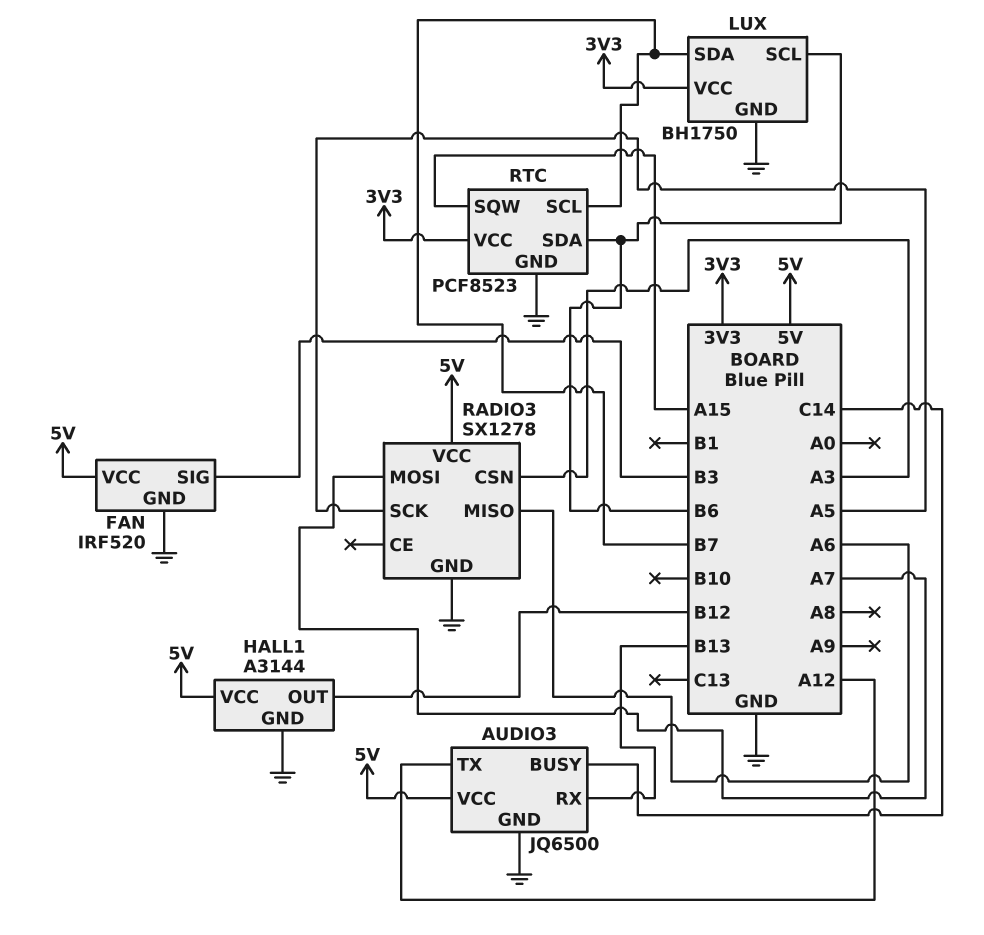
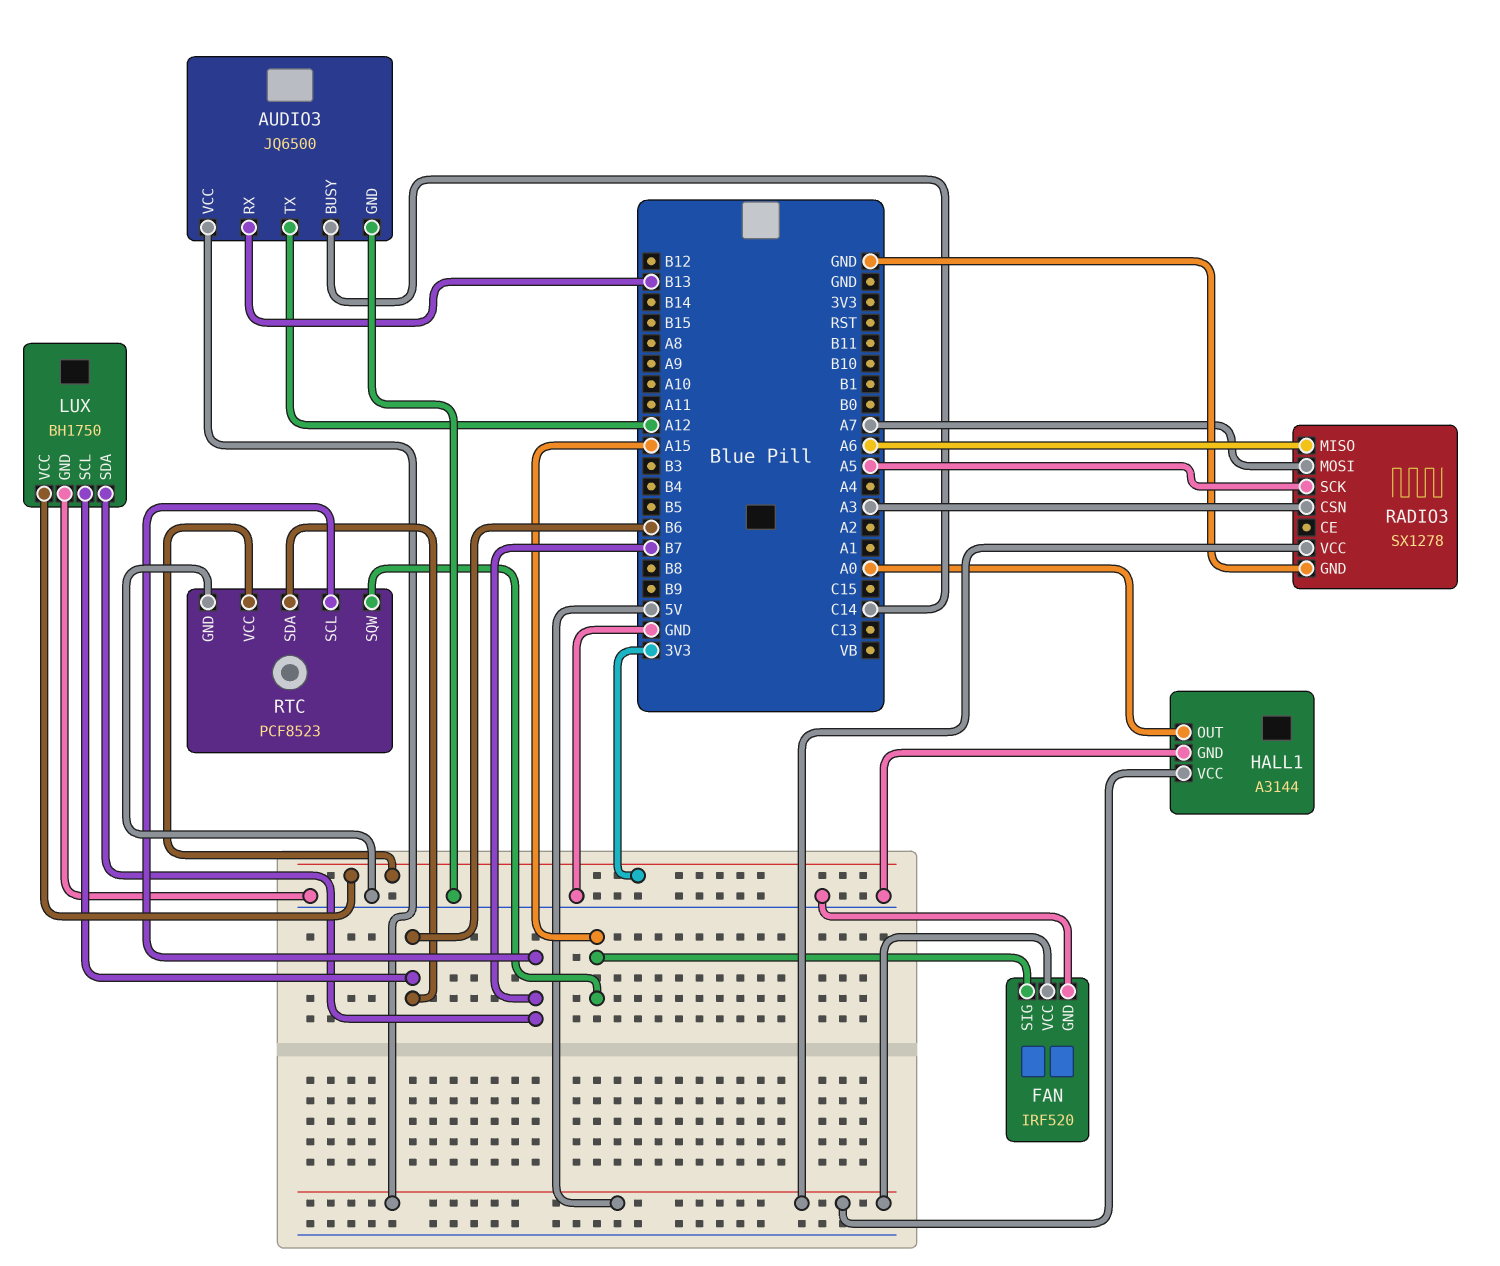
FAN pin SIG: B3 -> A15
HALL1 pin OUT: B12 -> A0

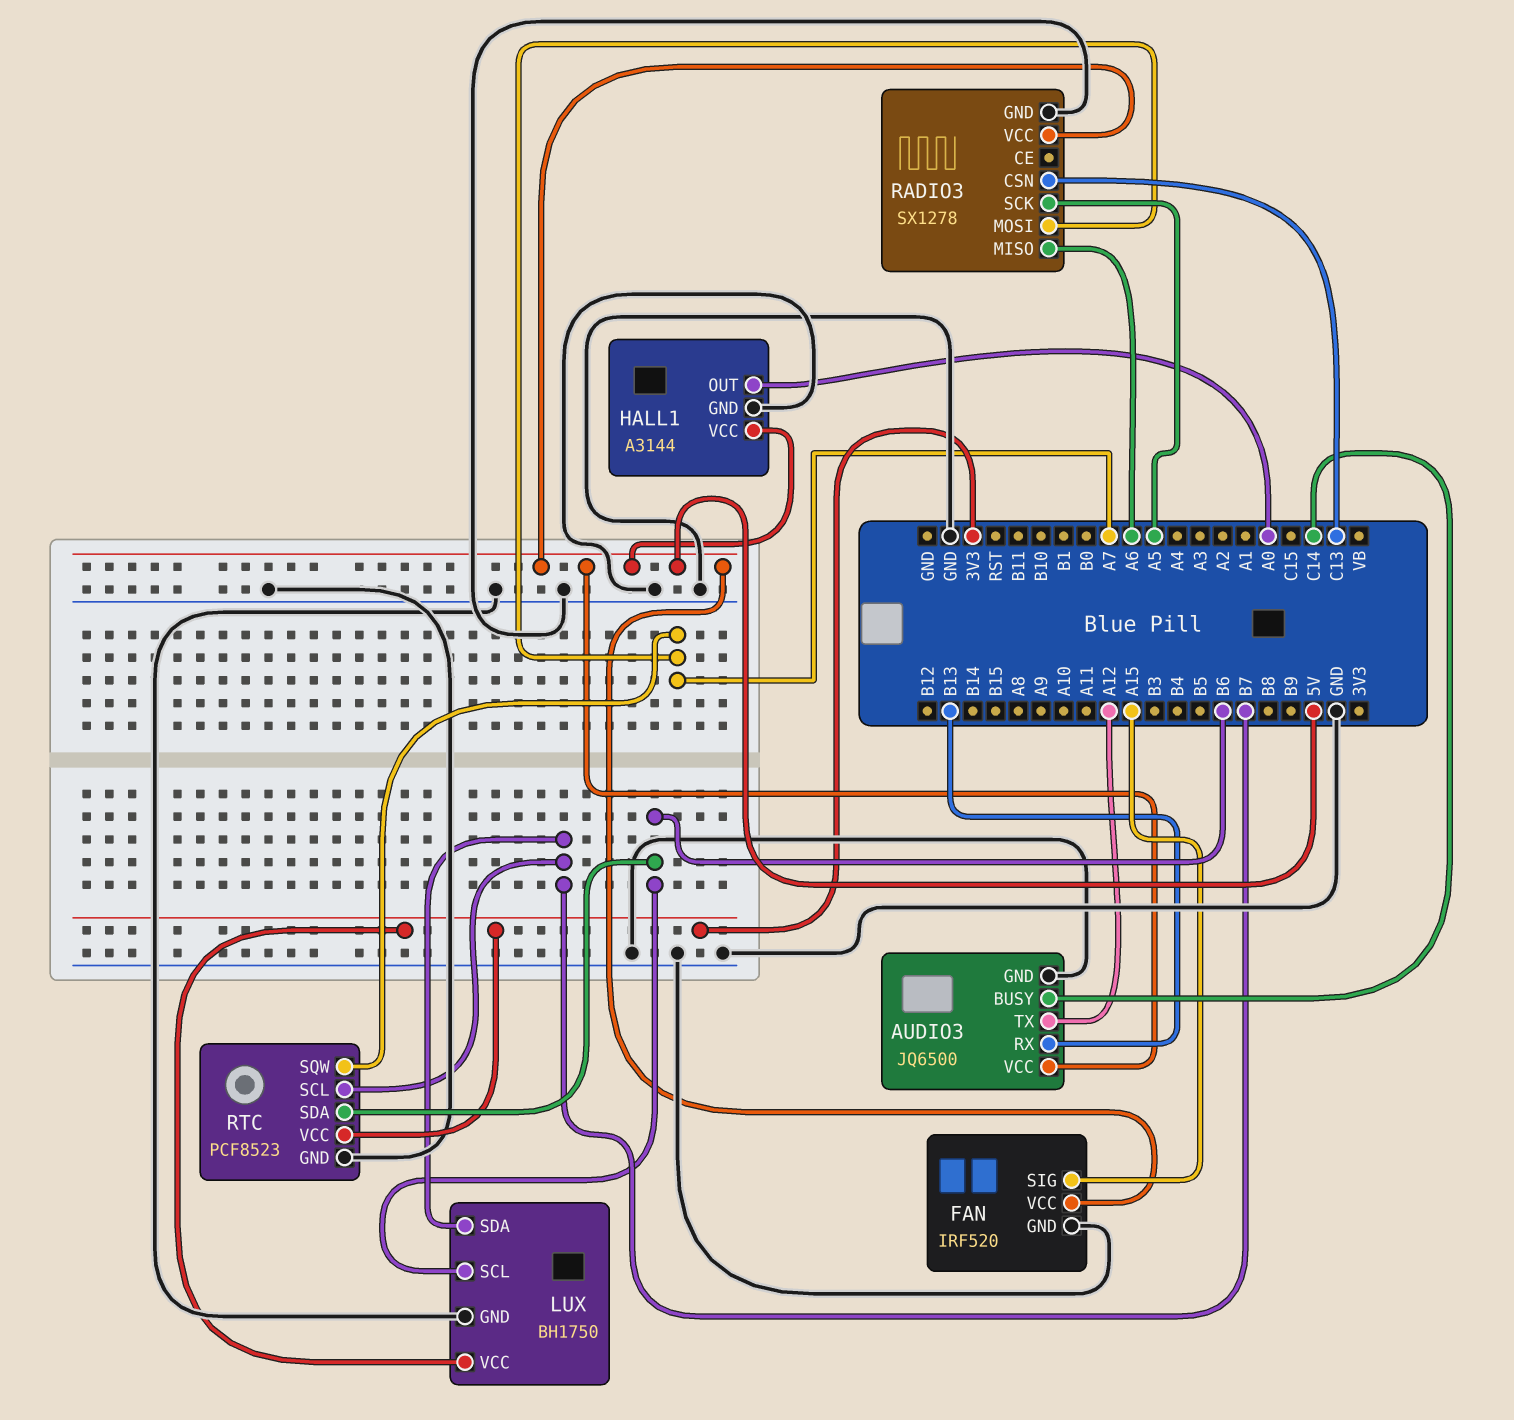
RADIO3 pin CSN: A3 -> C13
RTC pin SQW: A15 -> A7

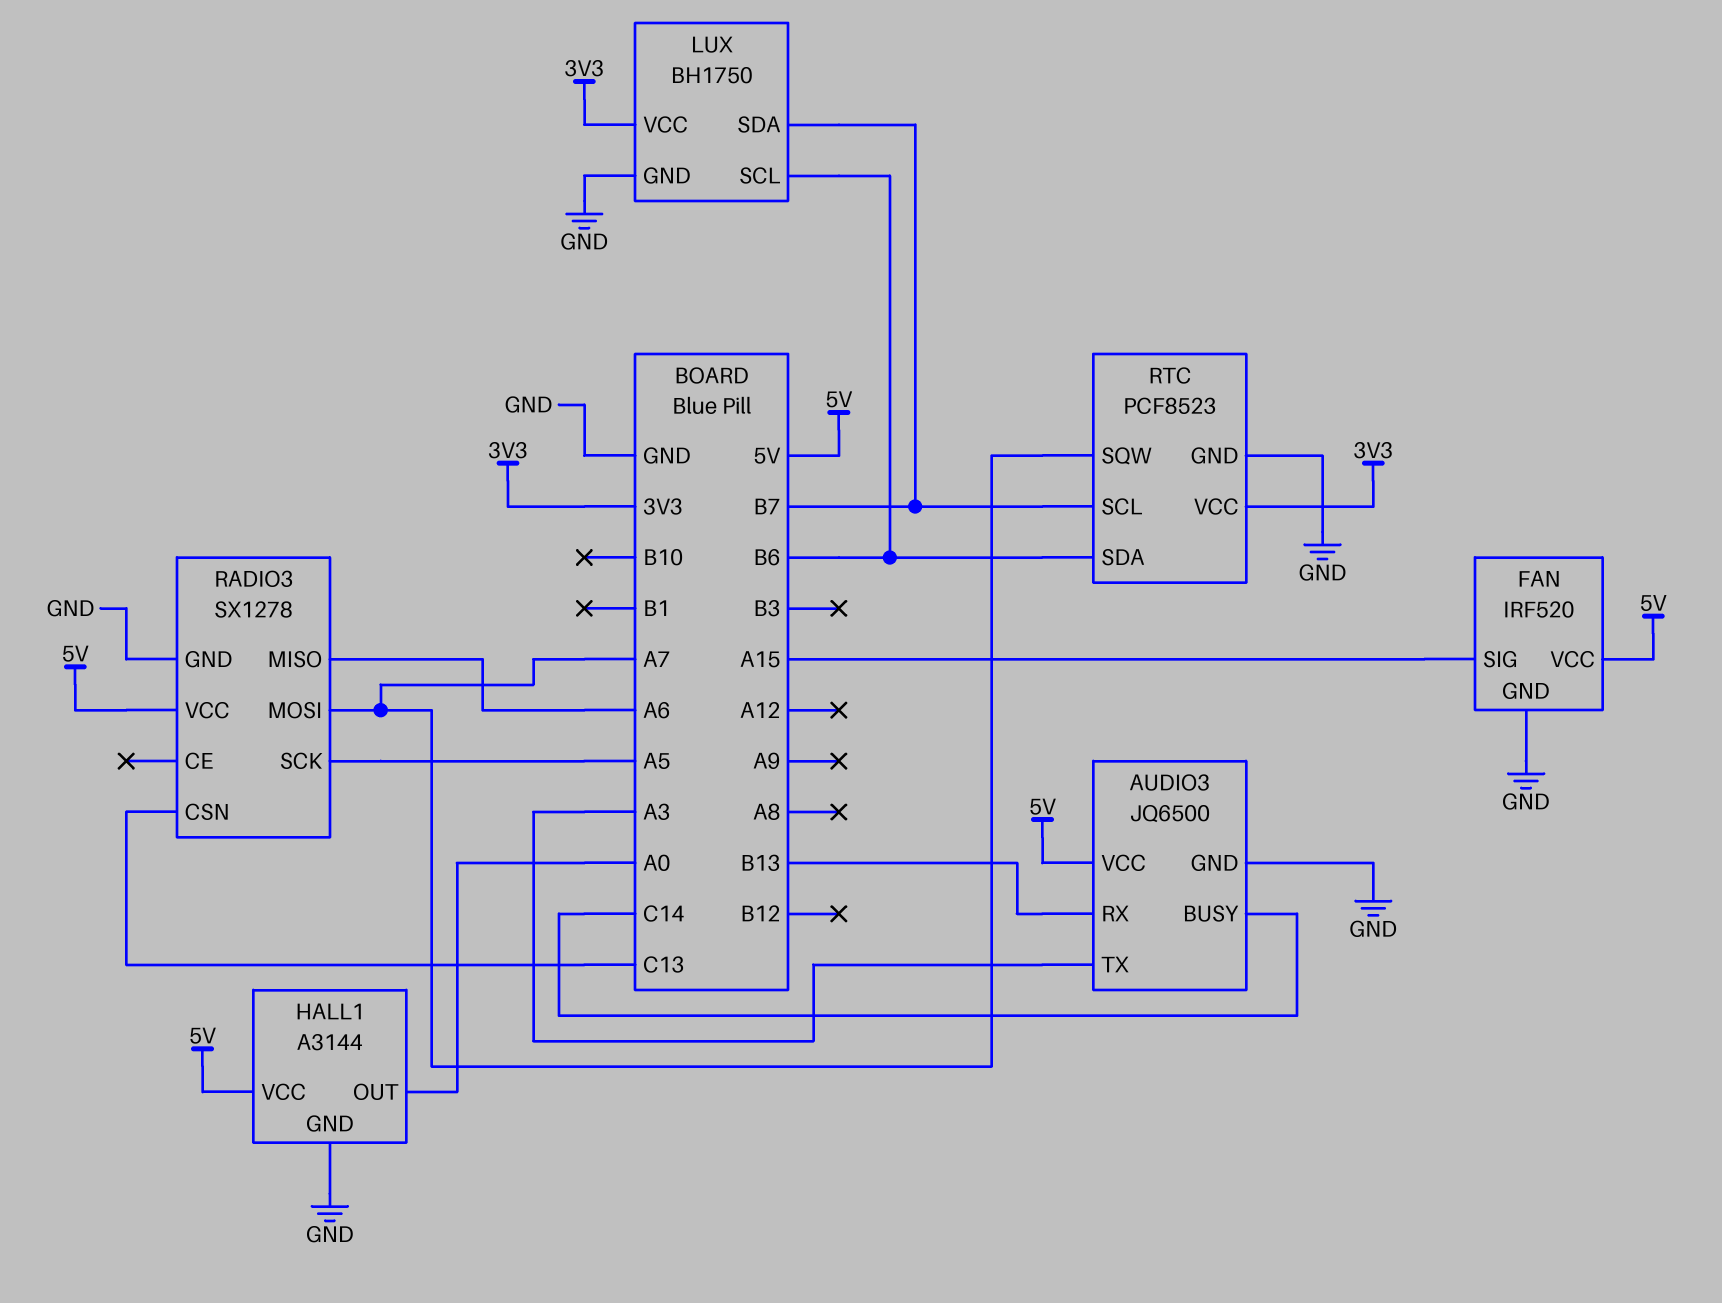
AUDIO3 pin TX: A12 -> A3

